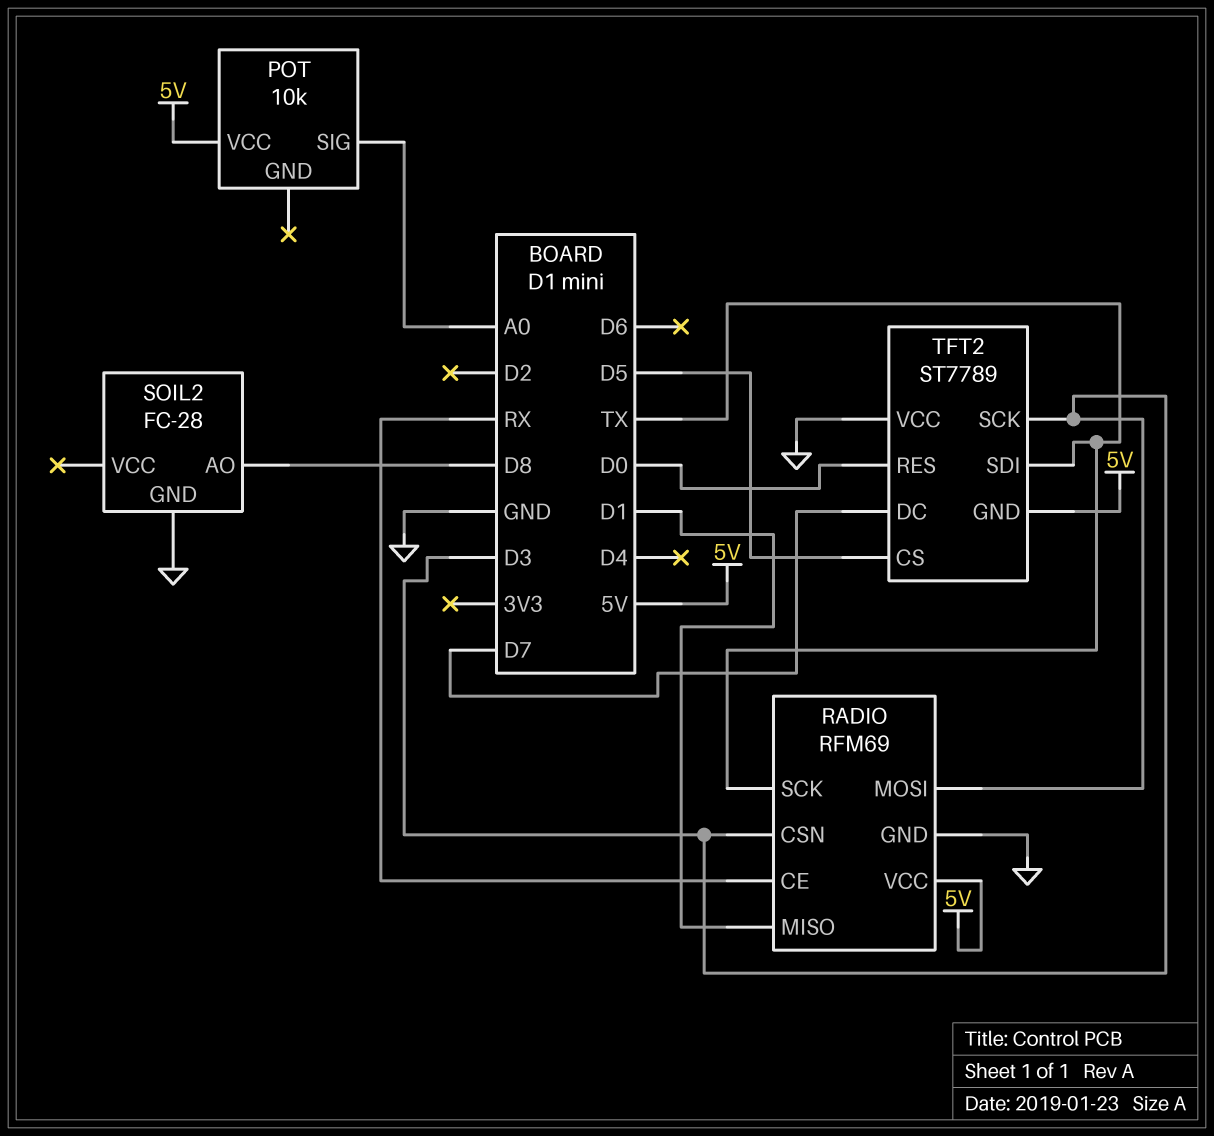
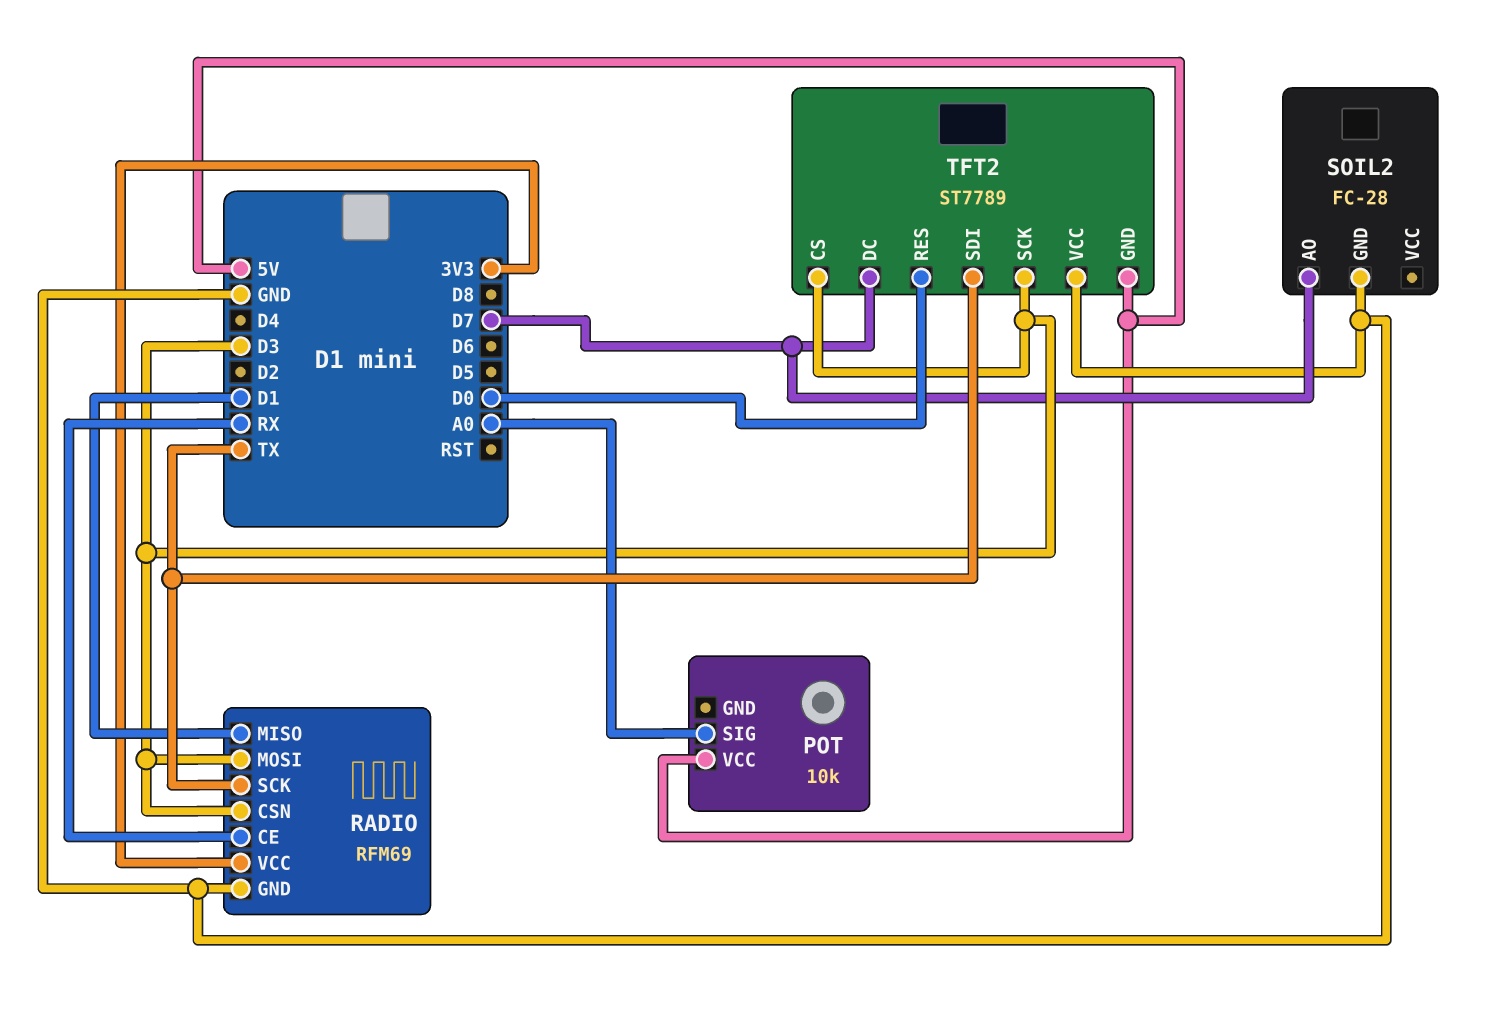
RADIO pin VCC: 5V -> 3V3
SOIL2 pin AO: D8 -> D7
TFT2 pin CS: D5 -> D3

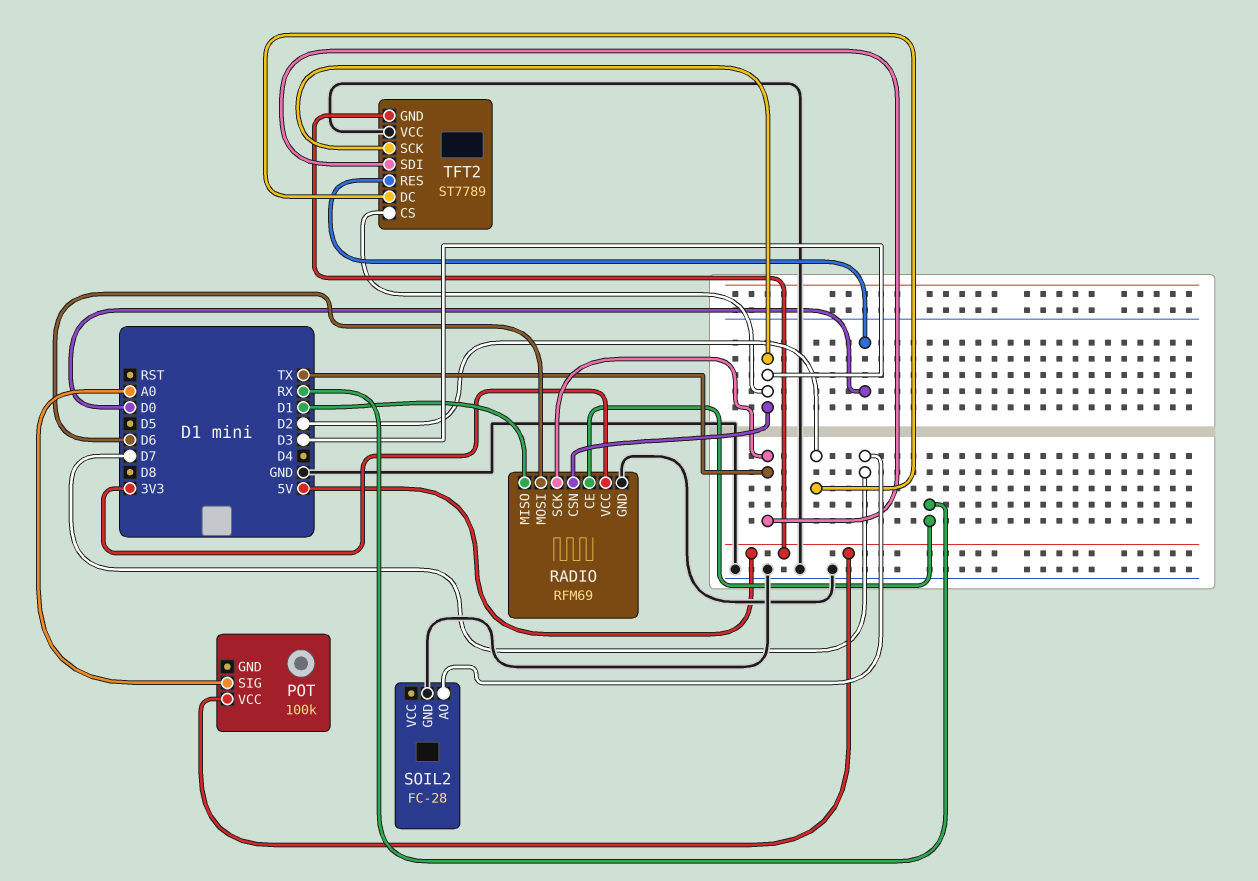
POT: 10k -> 100k
RADIO pin MOSI: D3 -> D6
TFT2 pin DC: D7 -> D2

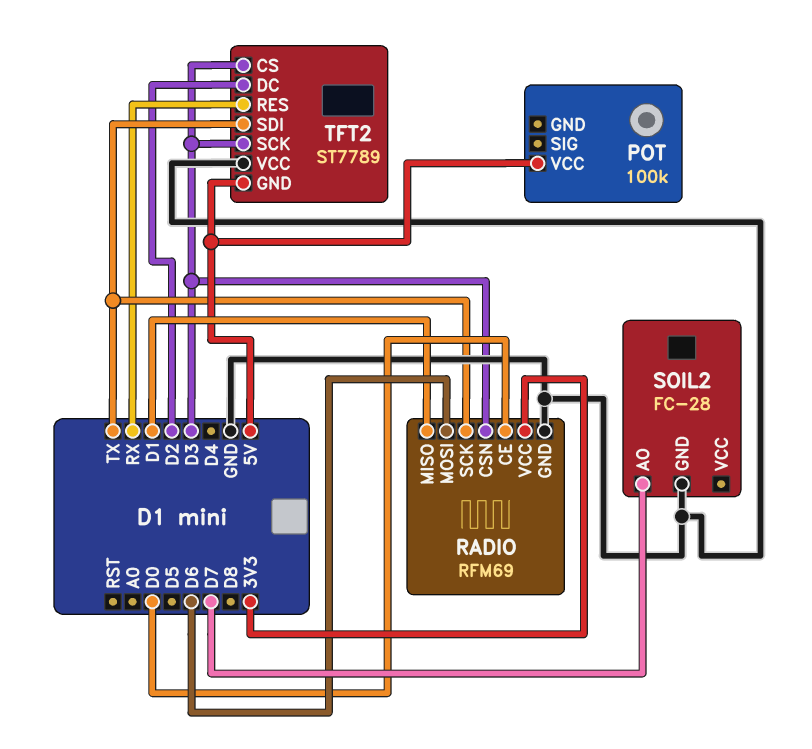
POT pin SIG: A0 -> none
RADIO pin CE: RX -> D0
TFT2 pin RES: D0 -> RX

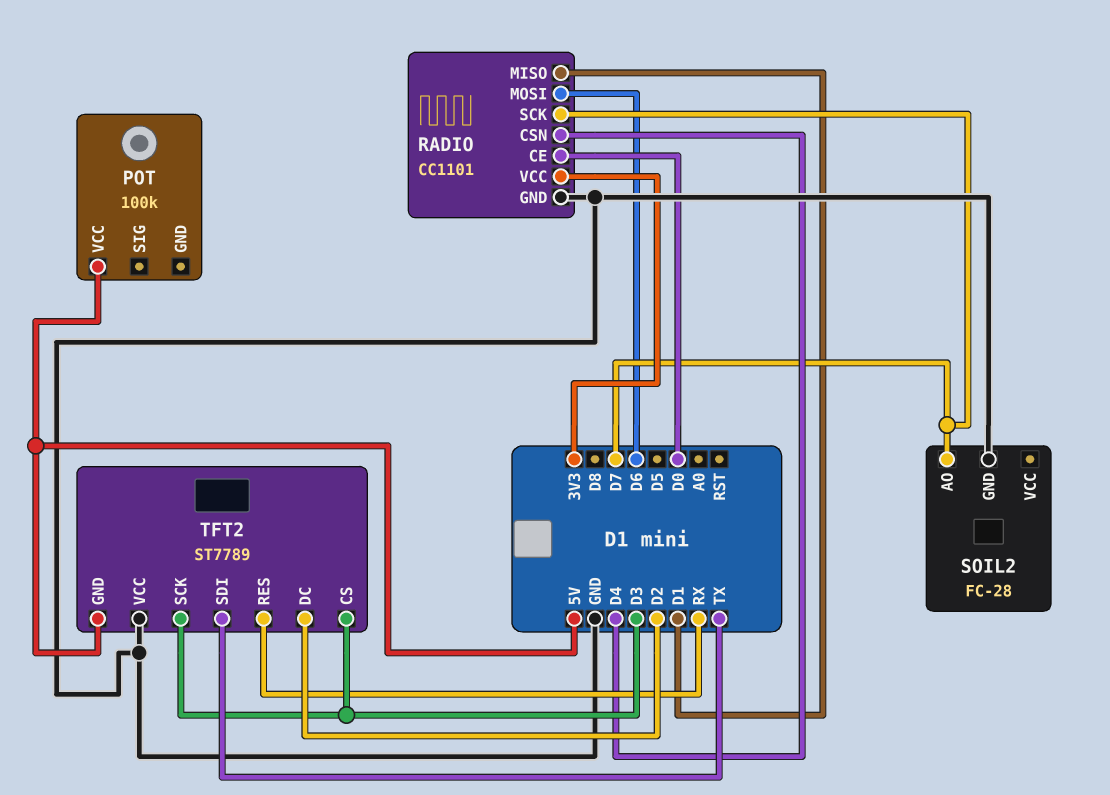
RADIO: RFM69 -> CC1101
RADIO pin CSN: D3 -> D4
RADIO pin SCK: TX -> D7

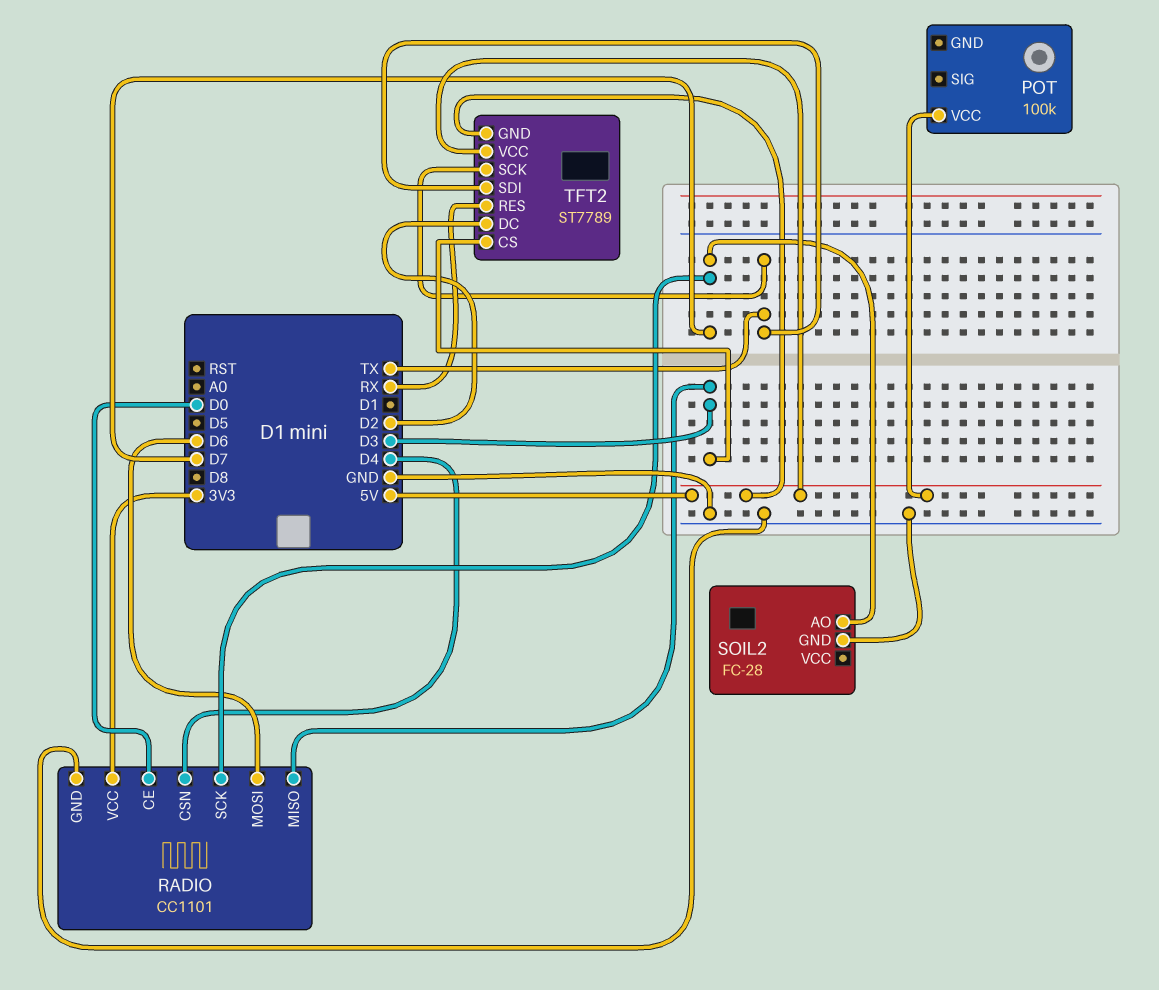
RADIO pin MISO: D1 -> D3
TFT2 pin SCK: D3 -> TX
TFT2 pin VCC: GND -> 5V

